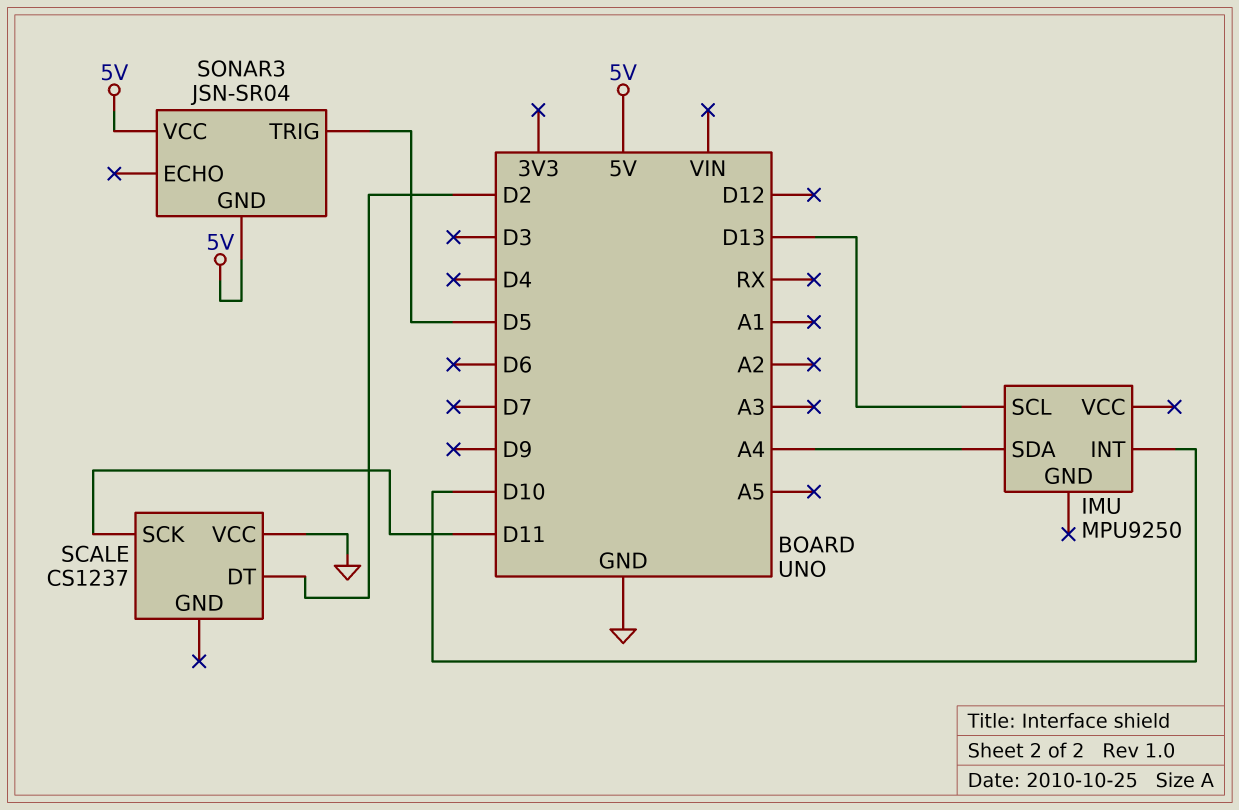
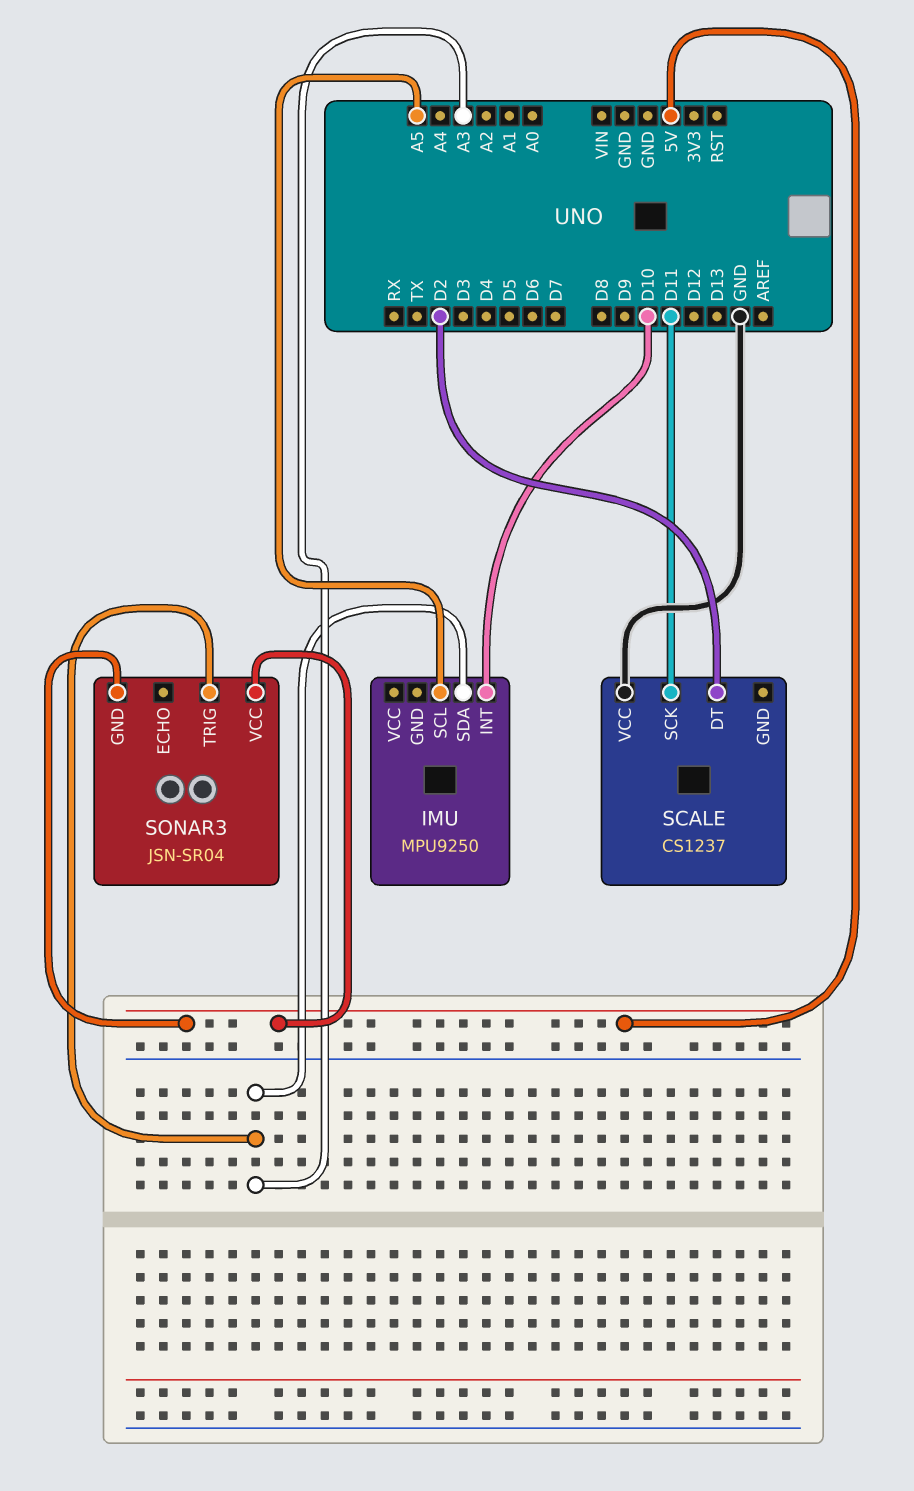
IMU pin SCL: D13 -> A5
IMU pin SDA: A4 -> A3
SONAR3 pin TRIG: D5 -> A3

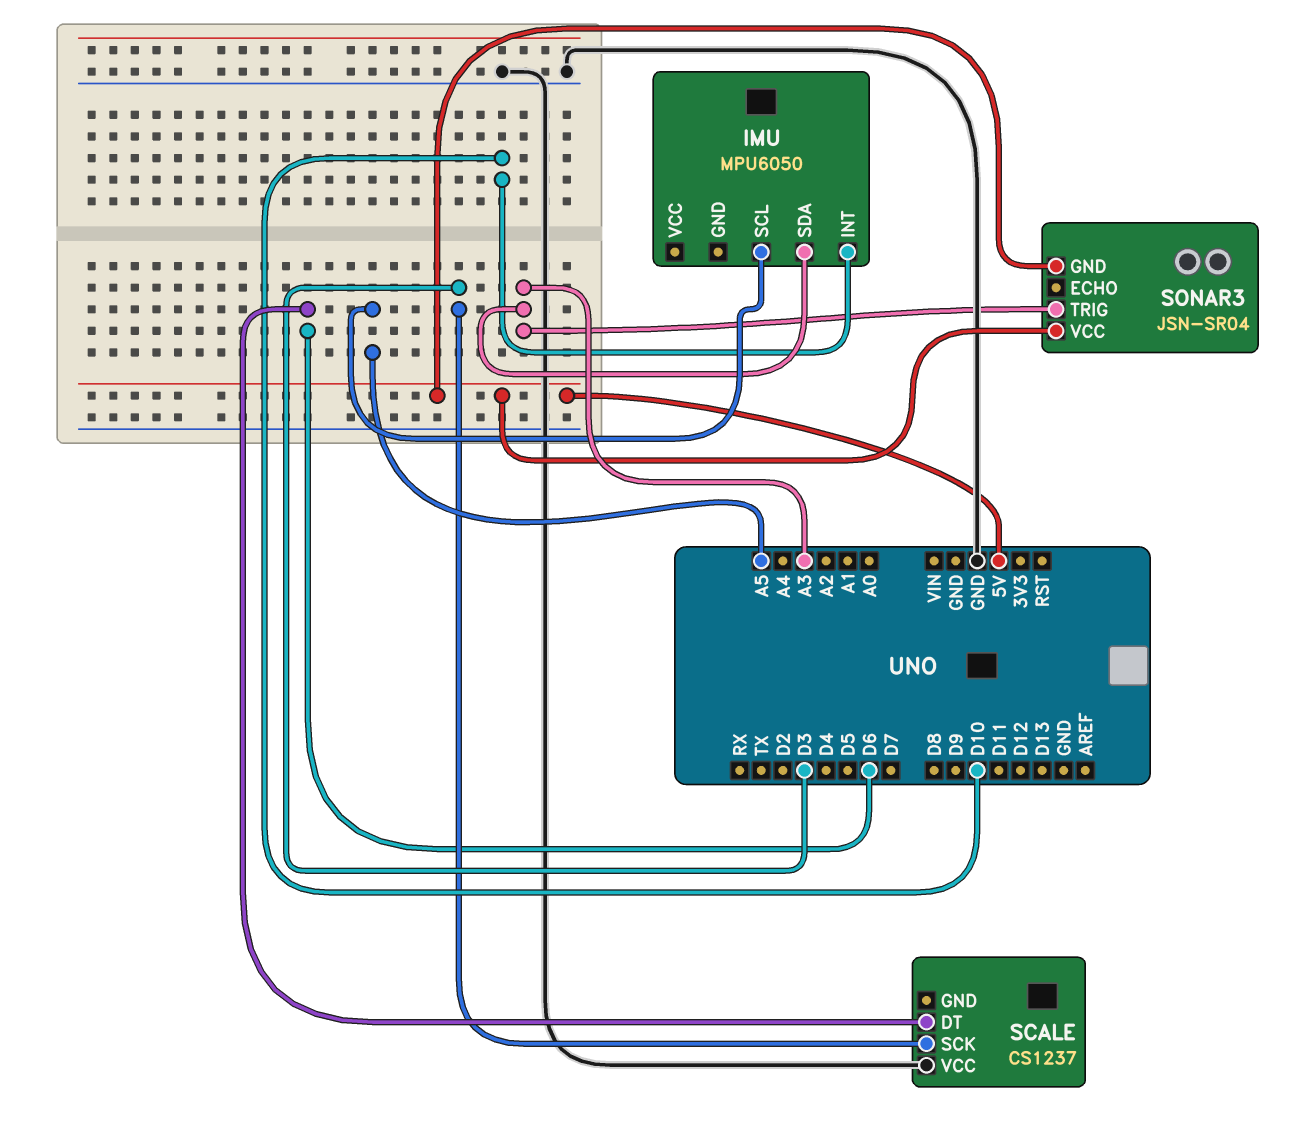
IMU: MPU9250 -> MPU6050
SCALE pin DT: D2 -> D6
SCALE pin SCK: D11 -> D3

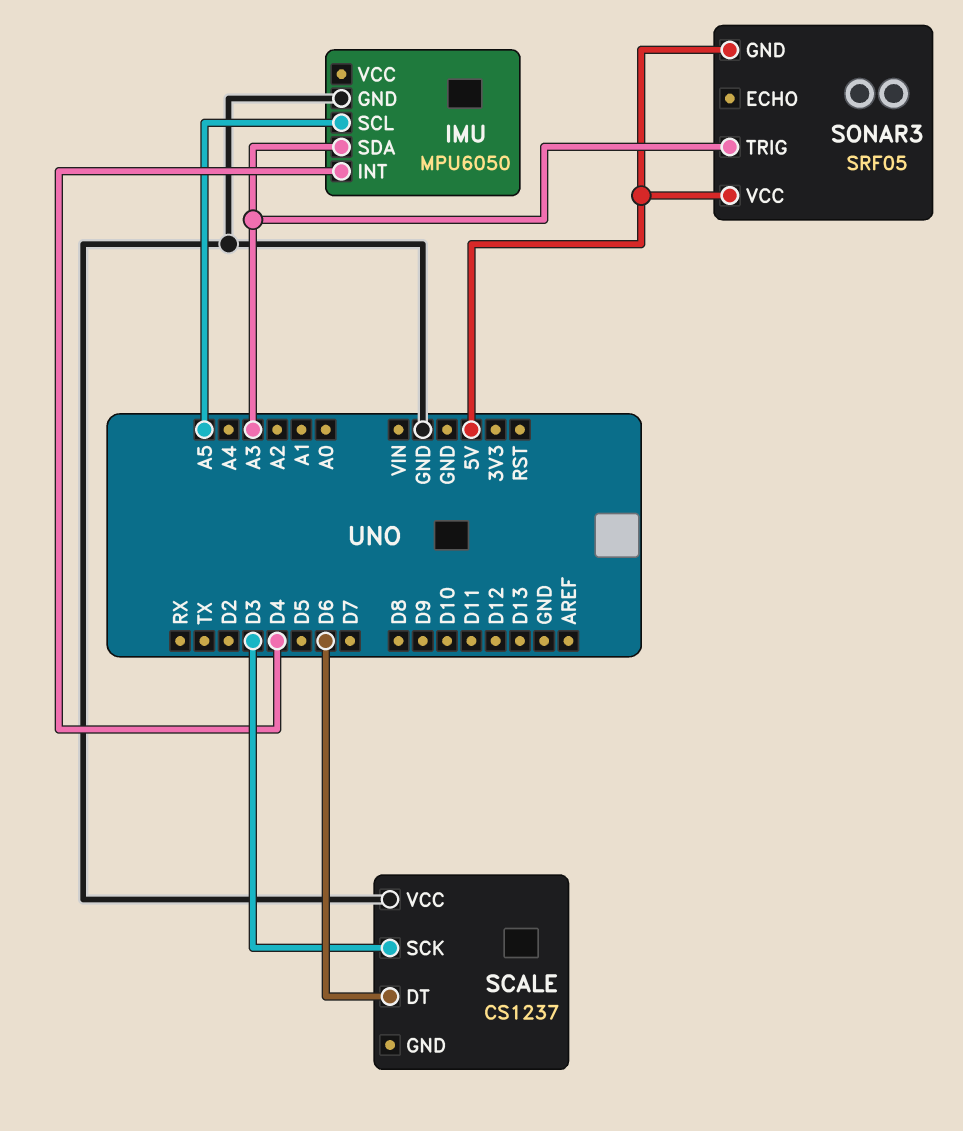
IMU pin GND: none -> GND
IMU pin INT: D10 -> D4
SONAR3: JSN-SR04 -> SRF05

